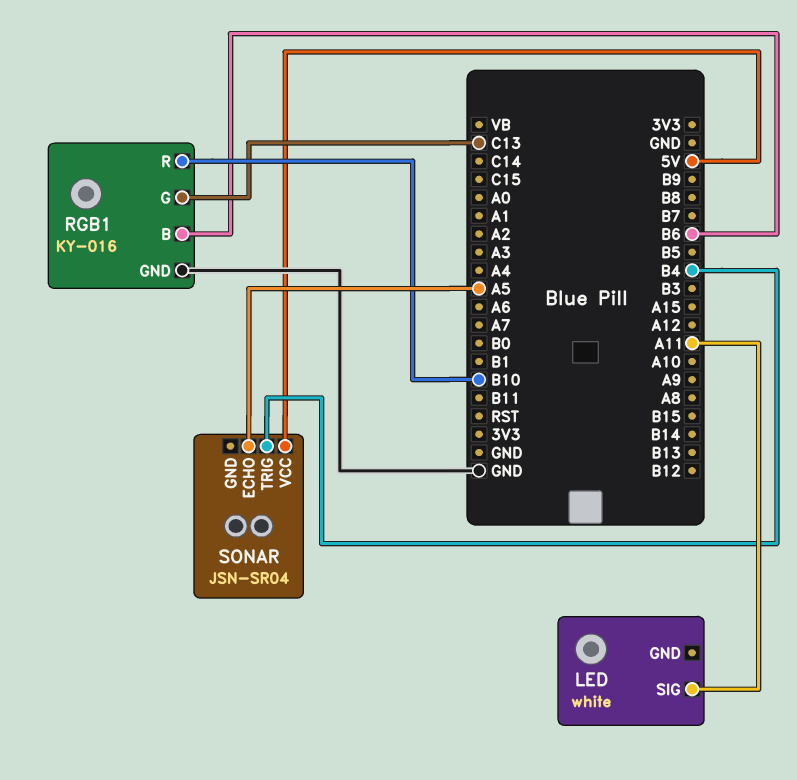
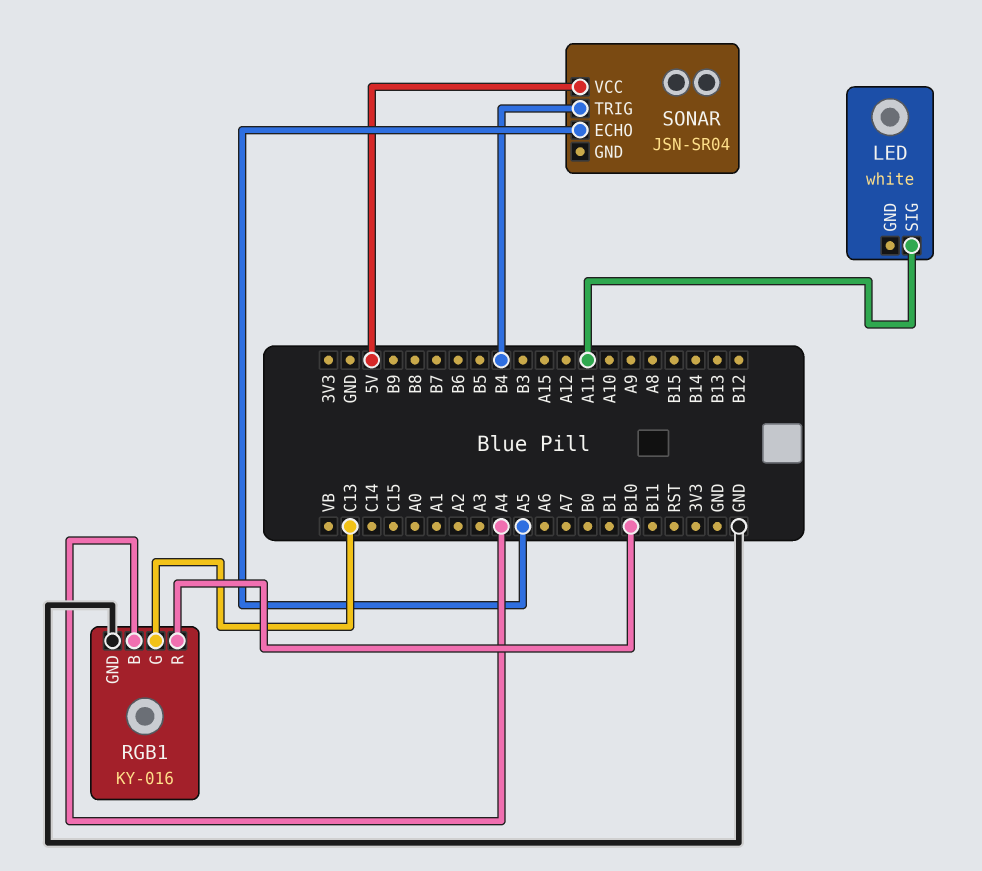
RGB1 pin B: B6 -> A4

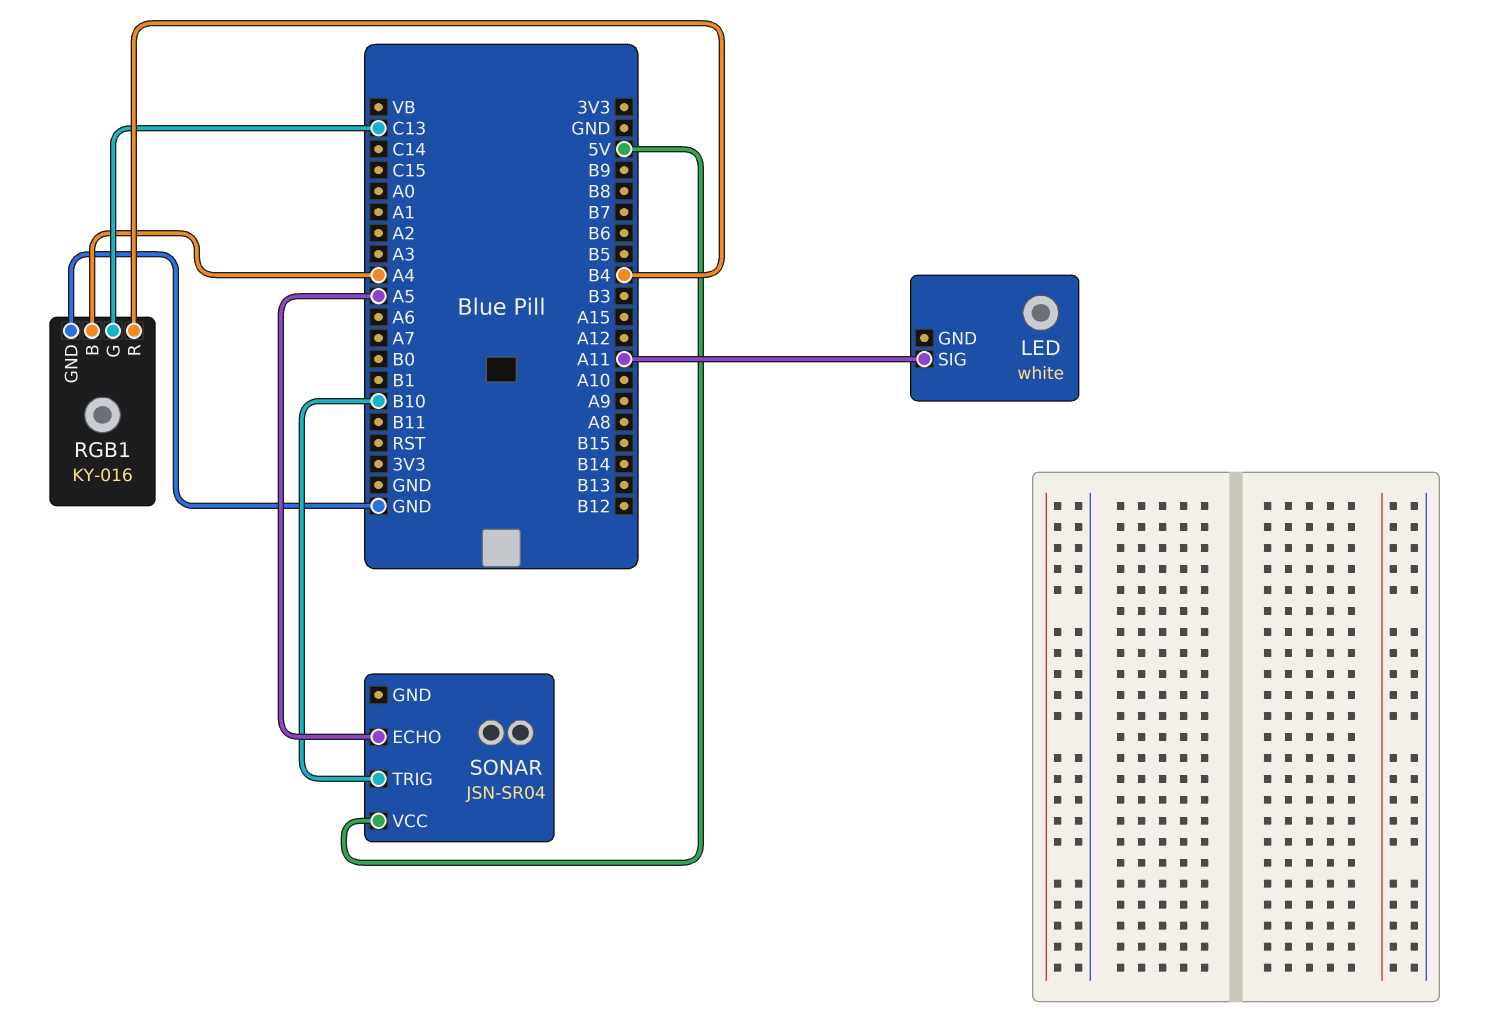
RGB1 pin R: B10 -> B4
SONAR pin TRIG: B4 -> B10

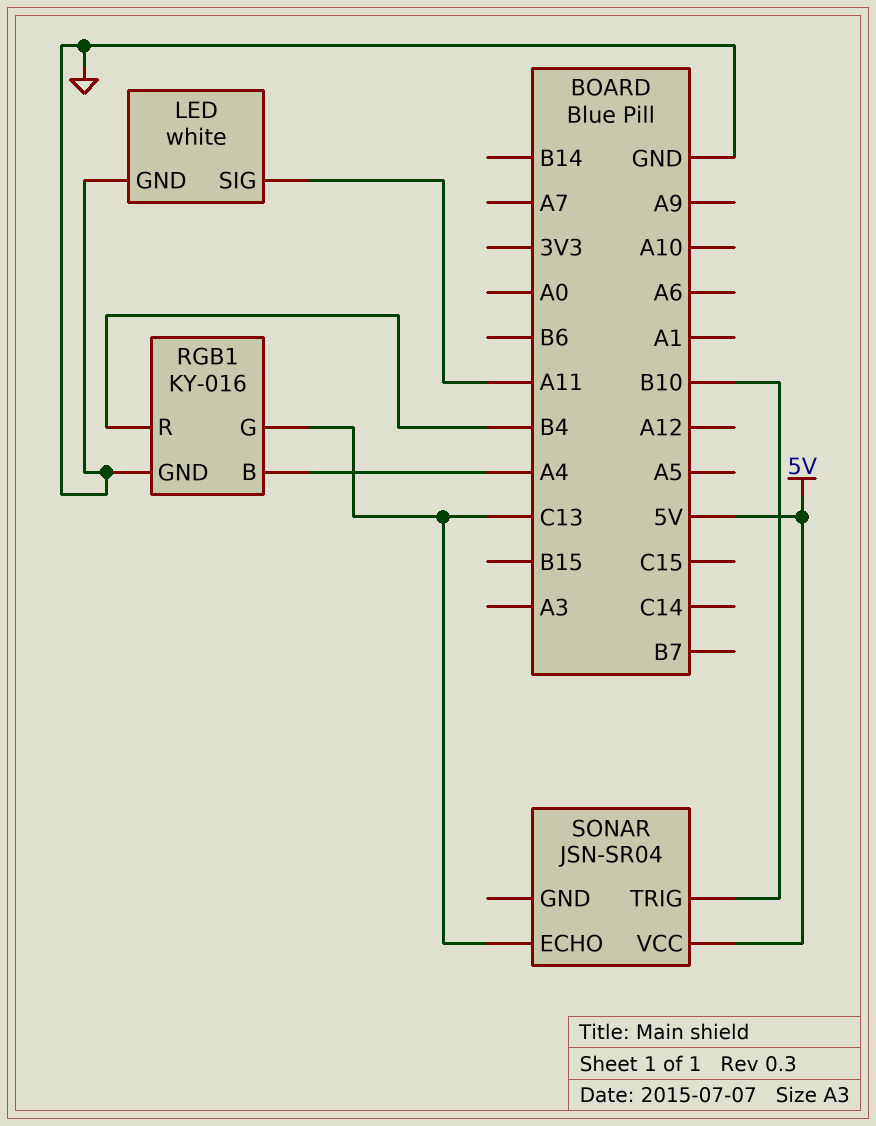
LED pin GND: none -> GND
SONAR pin ECHO: A5 -> C13

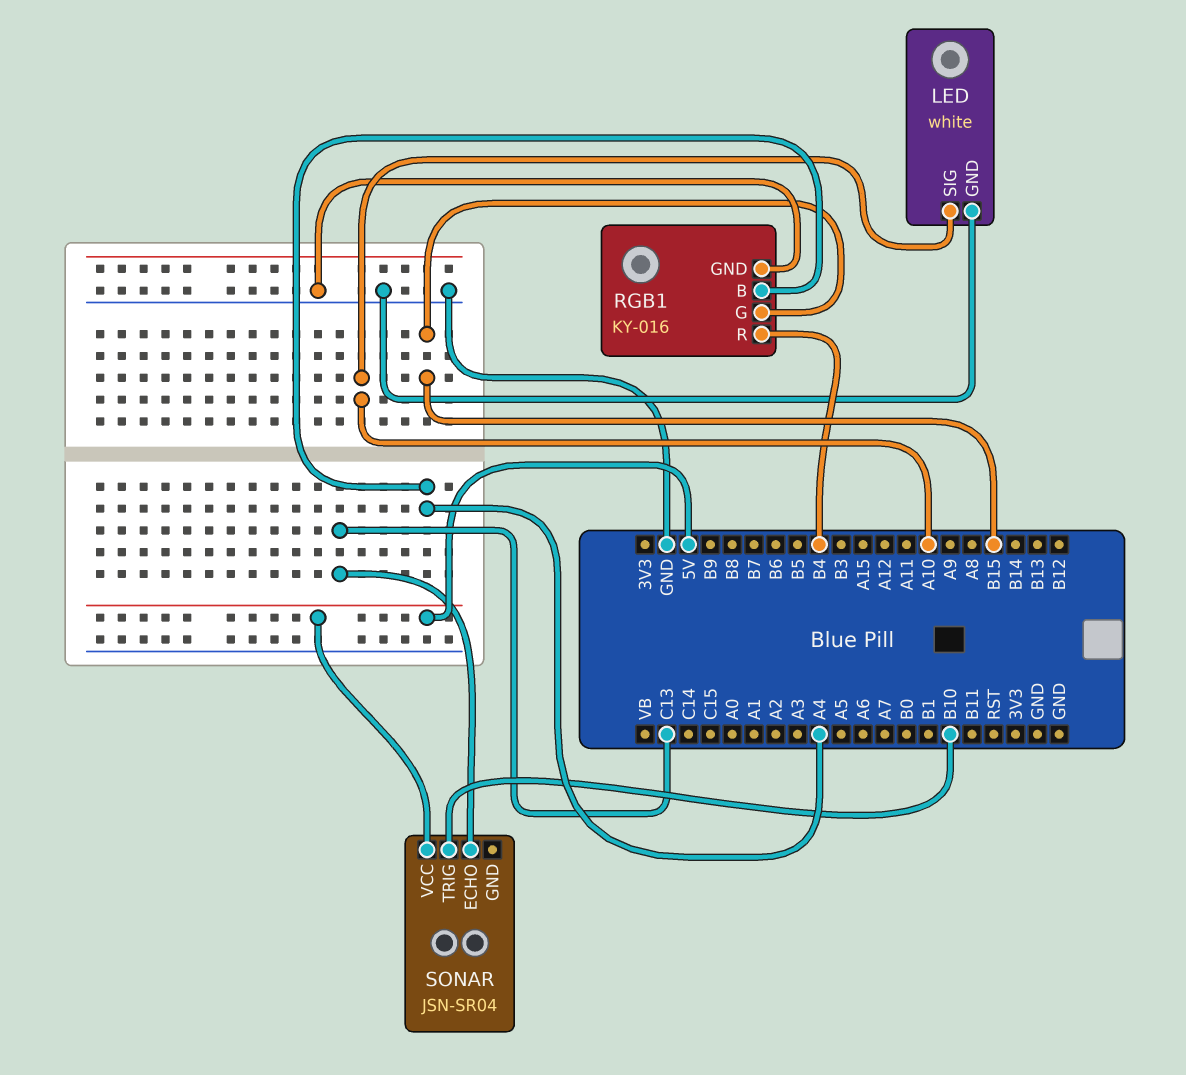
LED pin SIG: A11 -> A10
RGB1 pin G: C13 -> B15

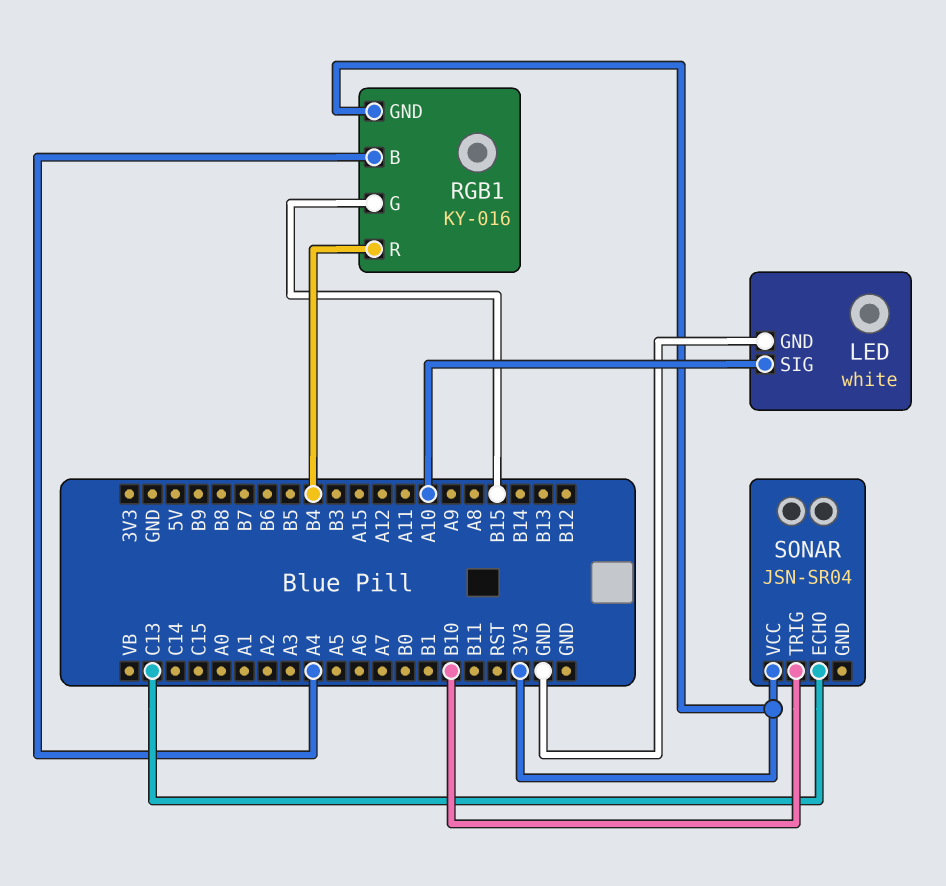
RGB1 pin GND: GND -> 3V3
SONAR pin VCC: 5V -> 3V3

